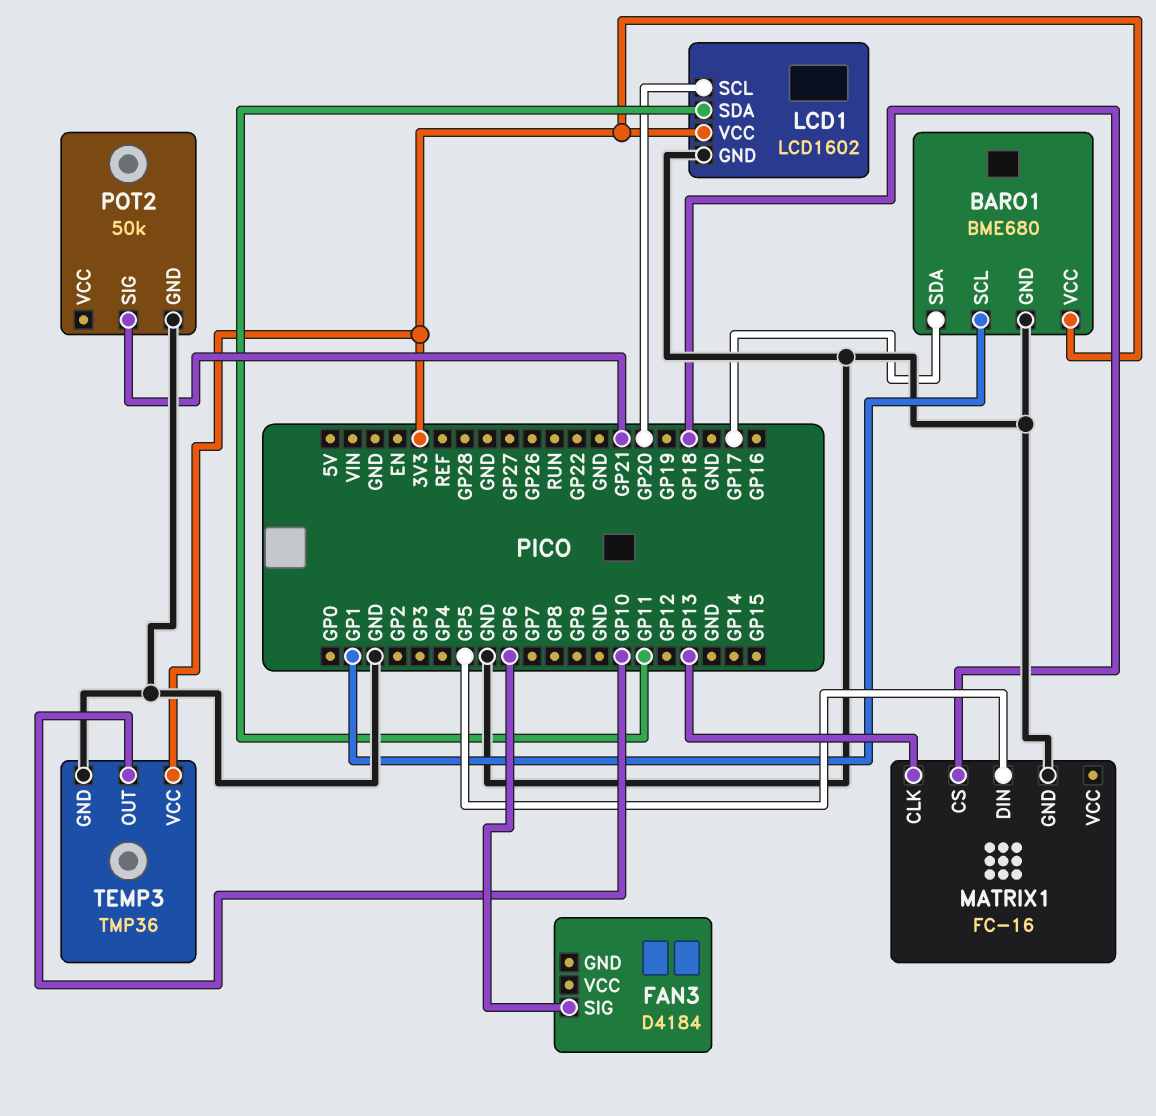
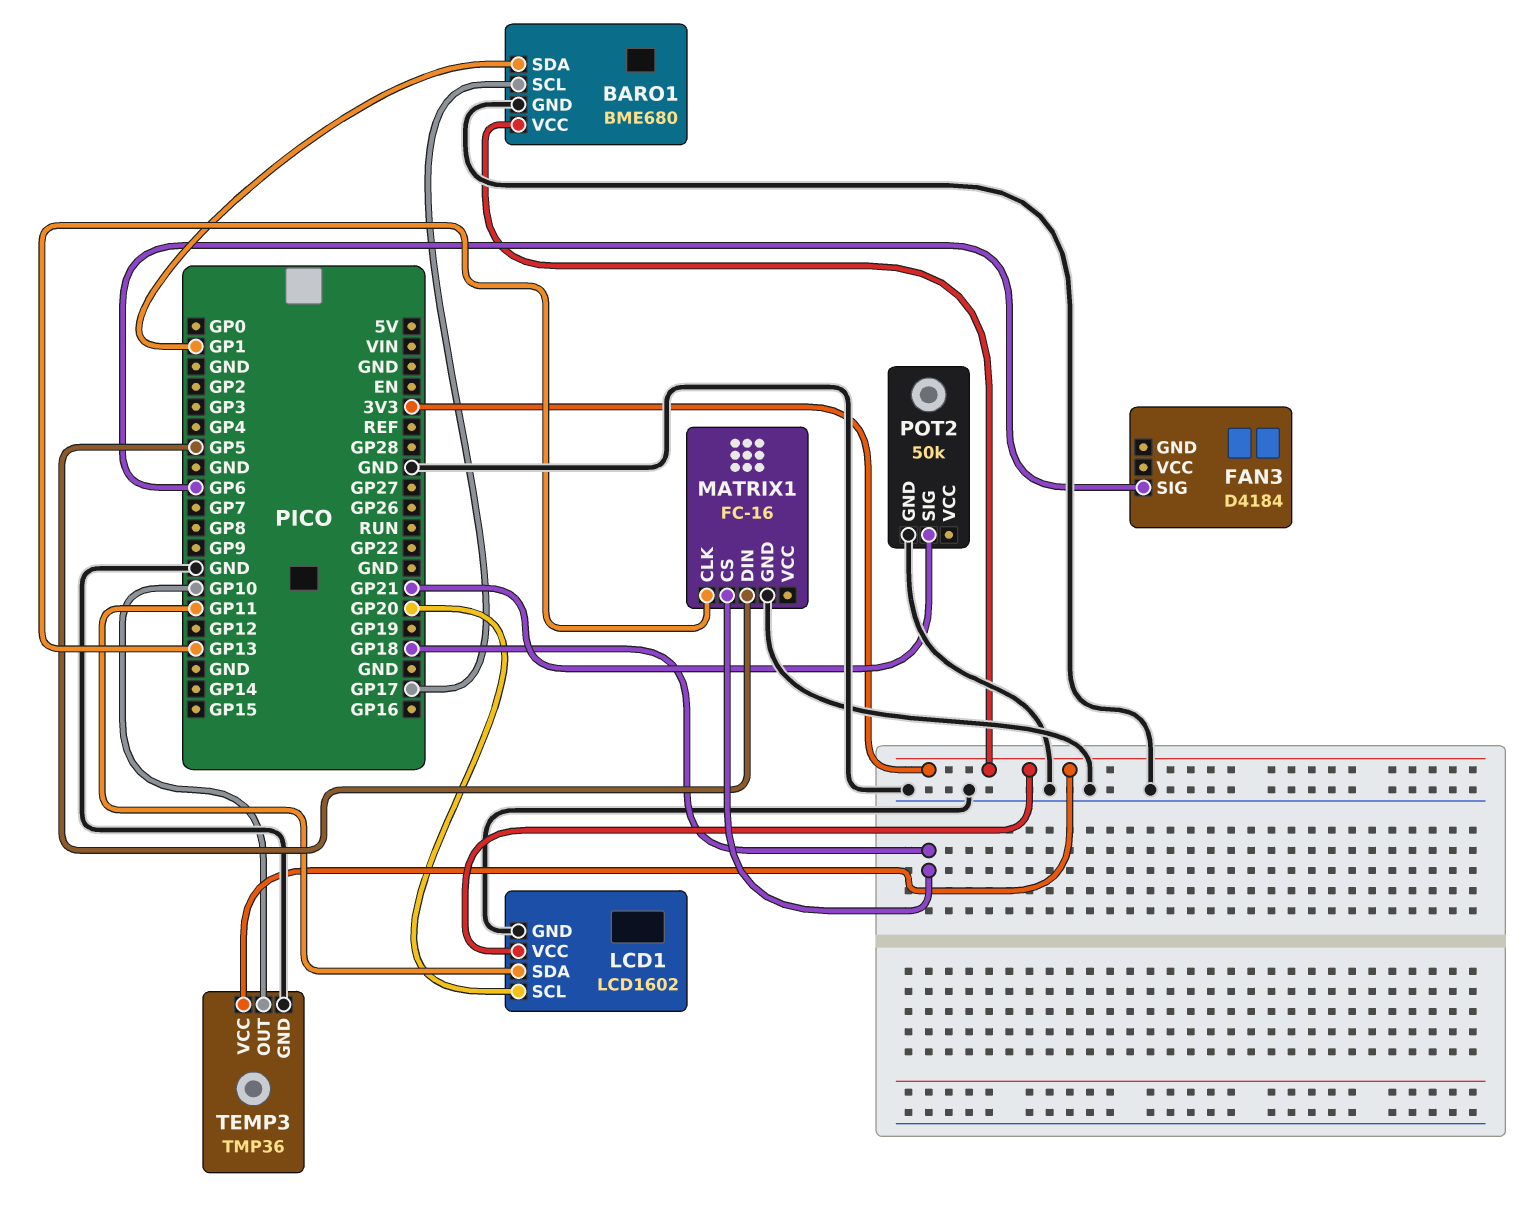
BARO1 pin SCL: GP1 -> GP17
BARO1 pin SDA: GP17 -> GP1

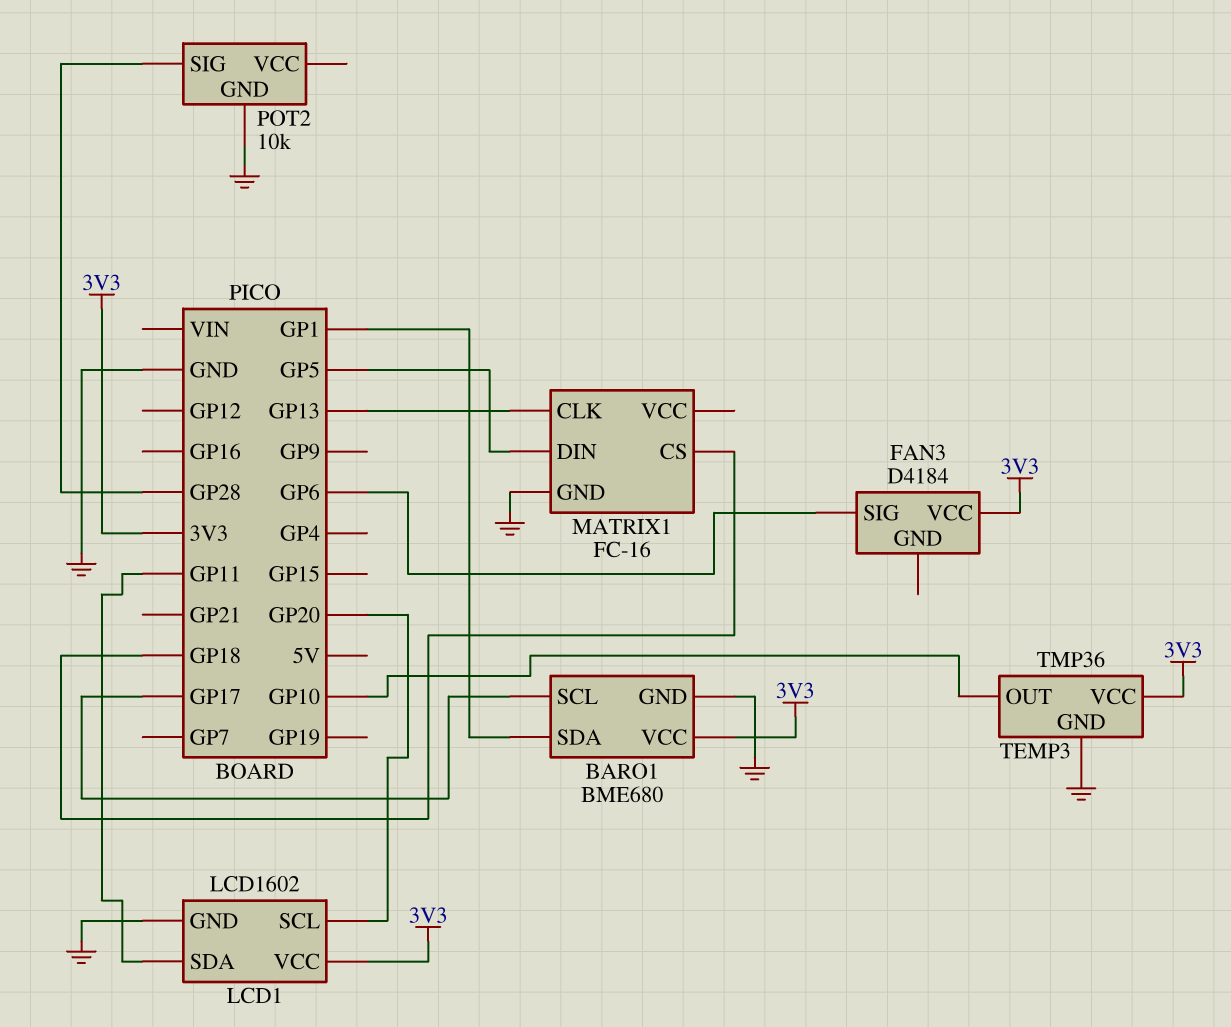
FAN3 pin VCC: none -> 3V3
POT2: 50k -> 10k
POT2 pin SIG: GP21 -> GP28

